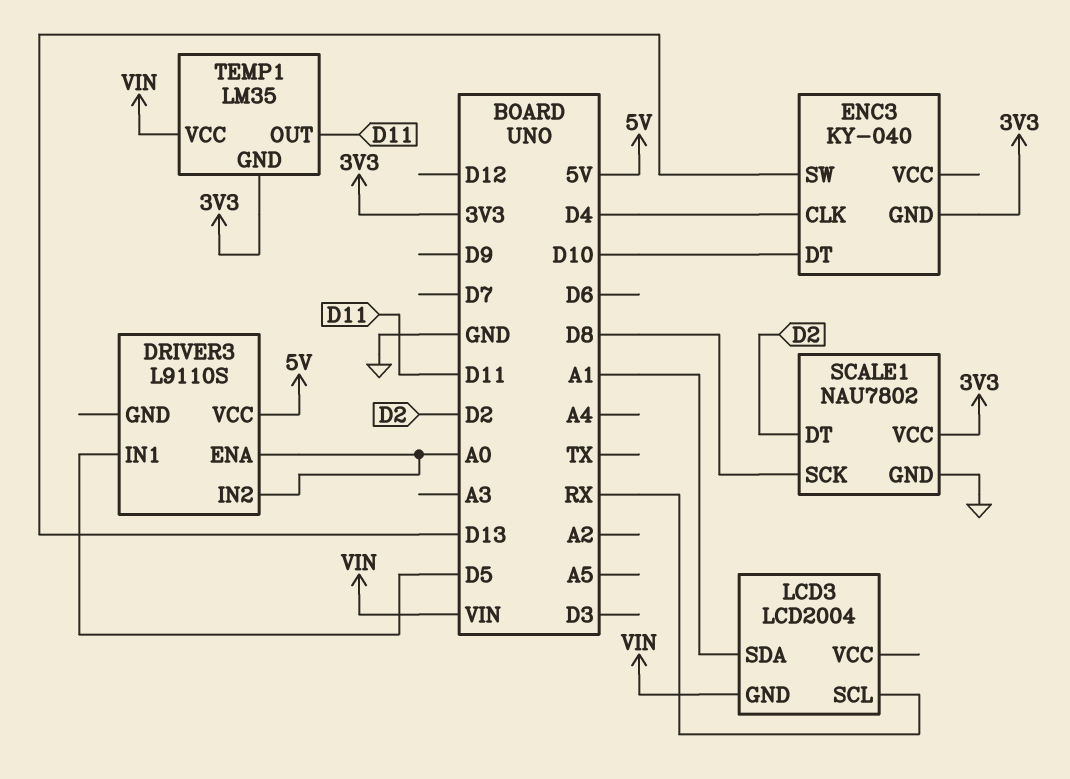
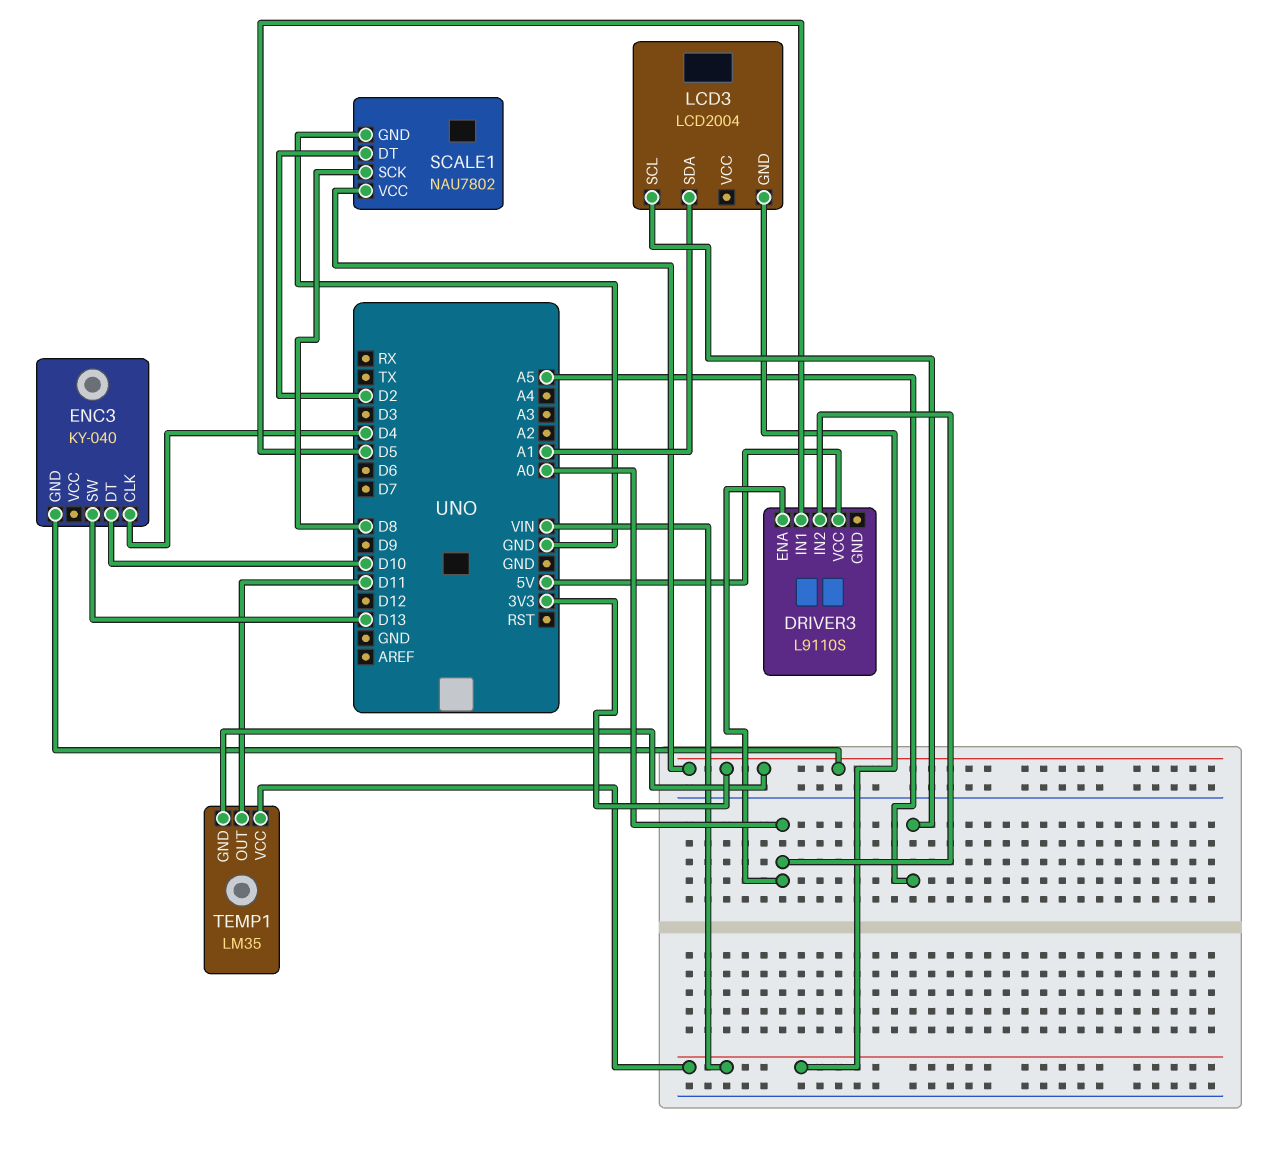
LCD3 pin SCL: RX -> A5

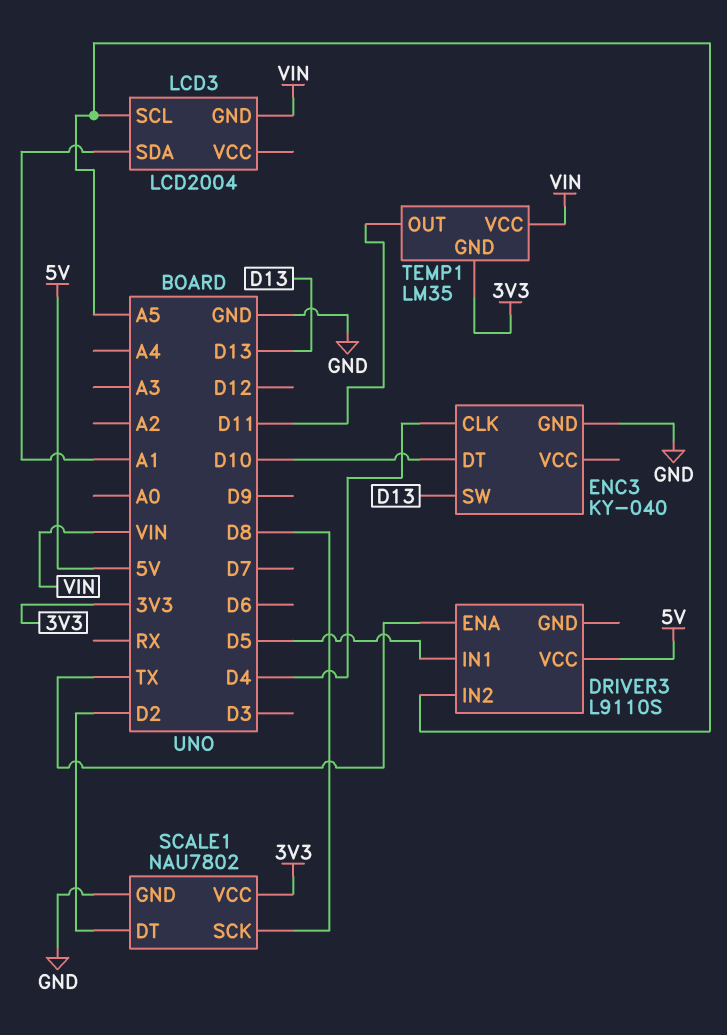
DRIVER3 pin ENA: A0 -> TX
DRIVER3 pin IN2: A0 -> A5
ENC3 pin GND: 3V3 -> GND

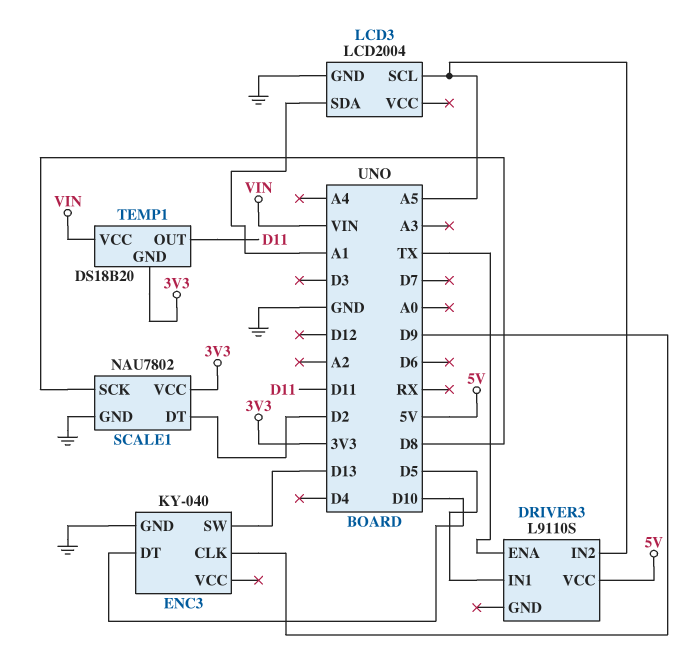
ENC3 pin CLK: D4 -> D9
LCD3 pin GND: VIN -> GND
TEMP1: LM35 -> DS18B20

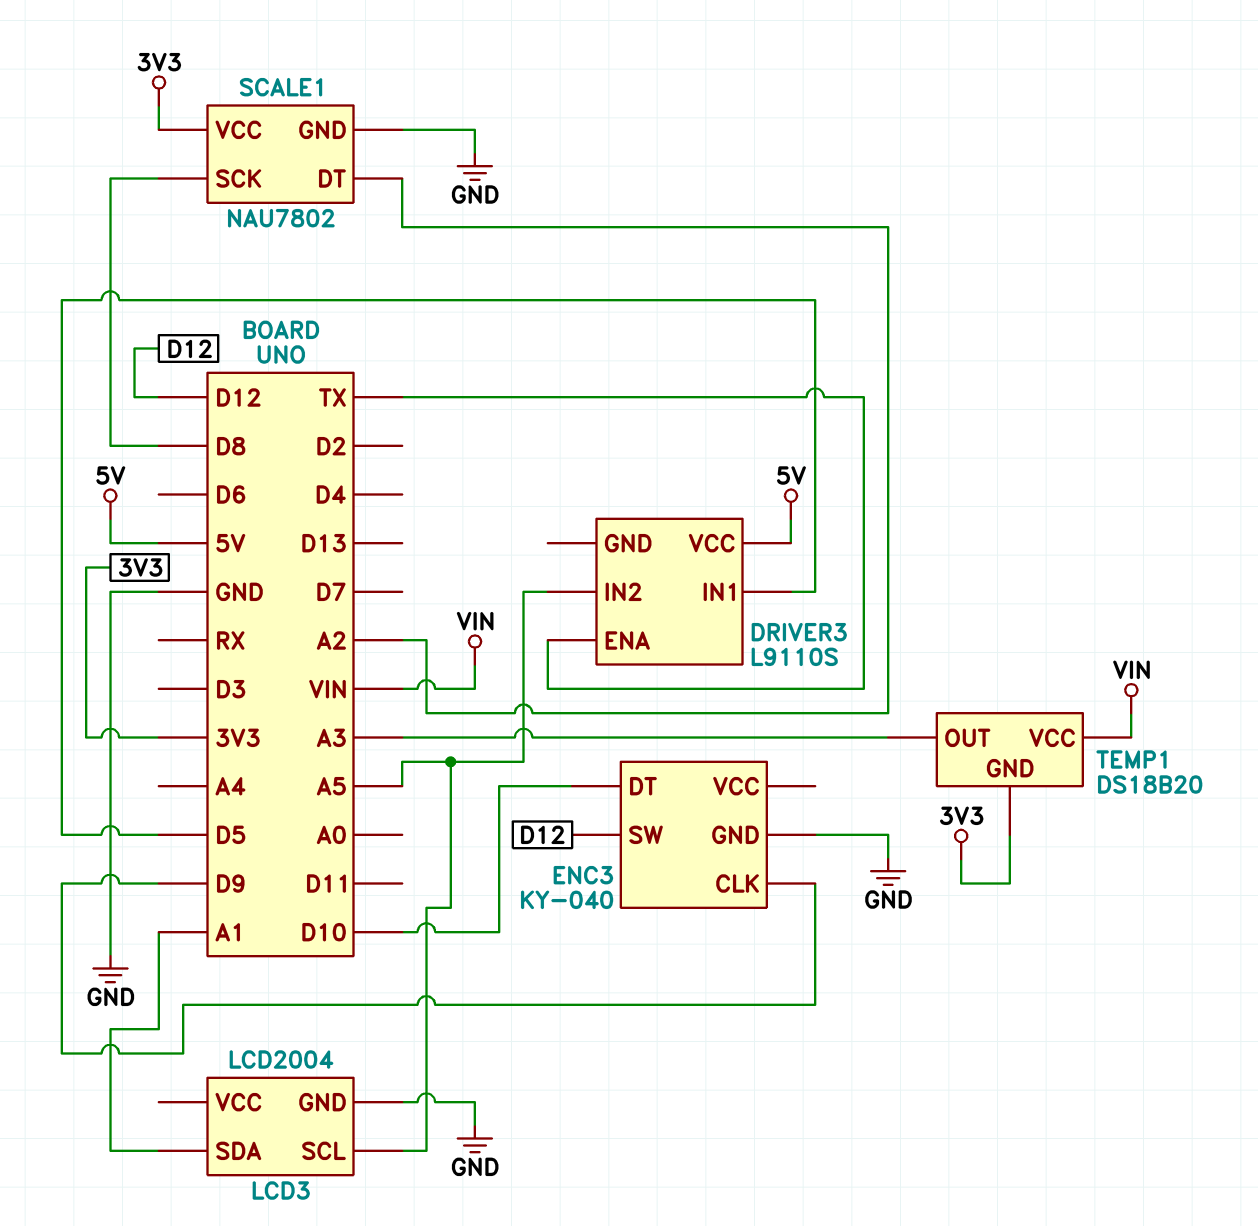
ENC3 pin SW: D13 -> D12
SCALE1 pin DT: D2 -> A2
TEMP1 pin OUT: D11 -> A3

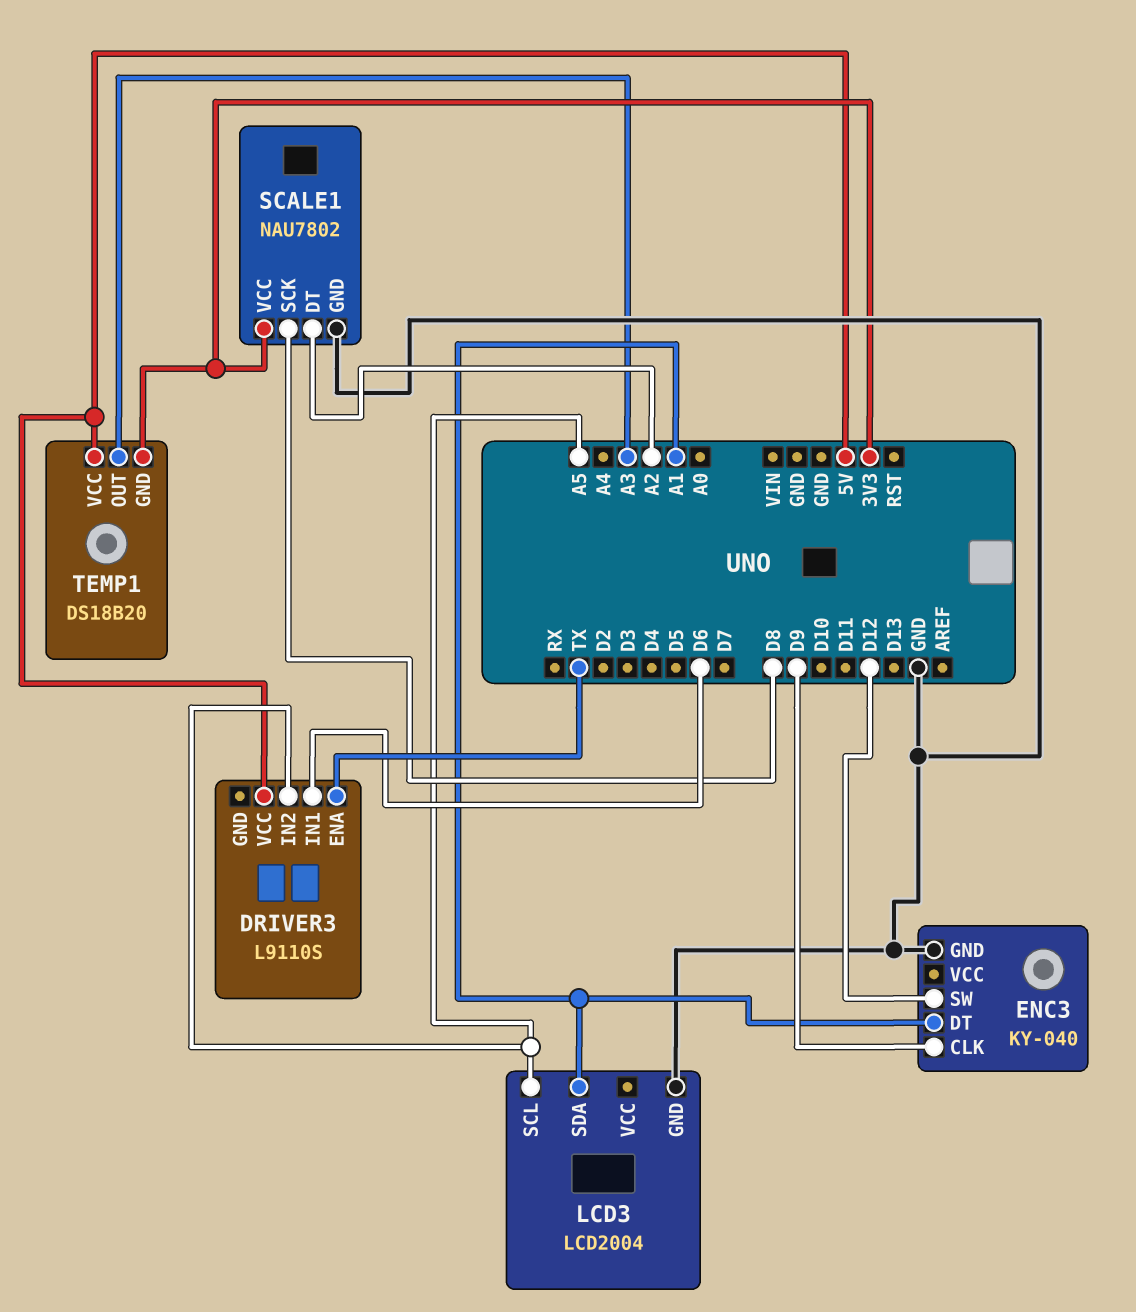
DRIVER3 pin IN1: D5 -> D6
ENC3 pin DT: D10 -> A1
TEMP1 pin VCC: VIN -> 5V

